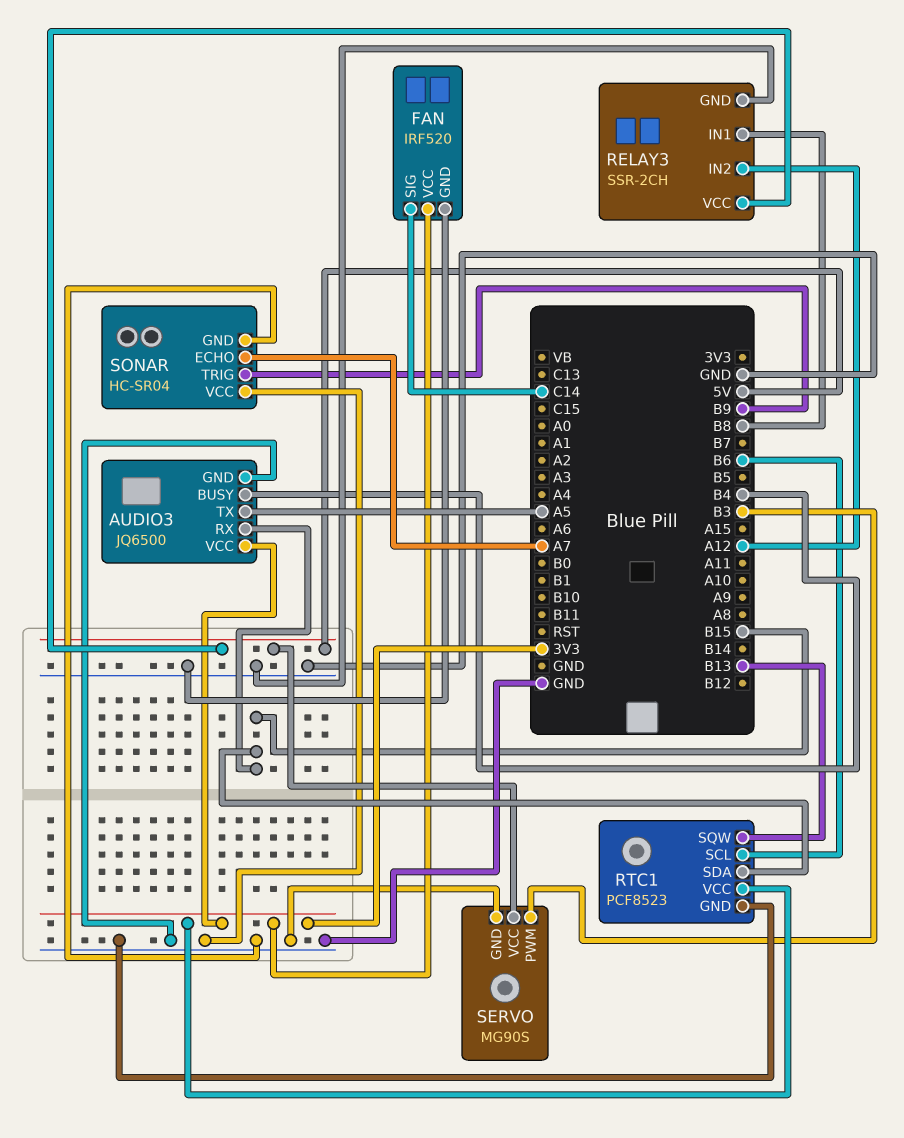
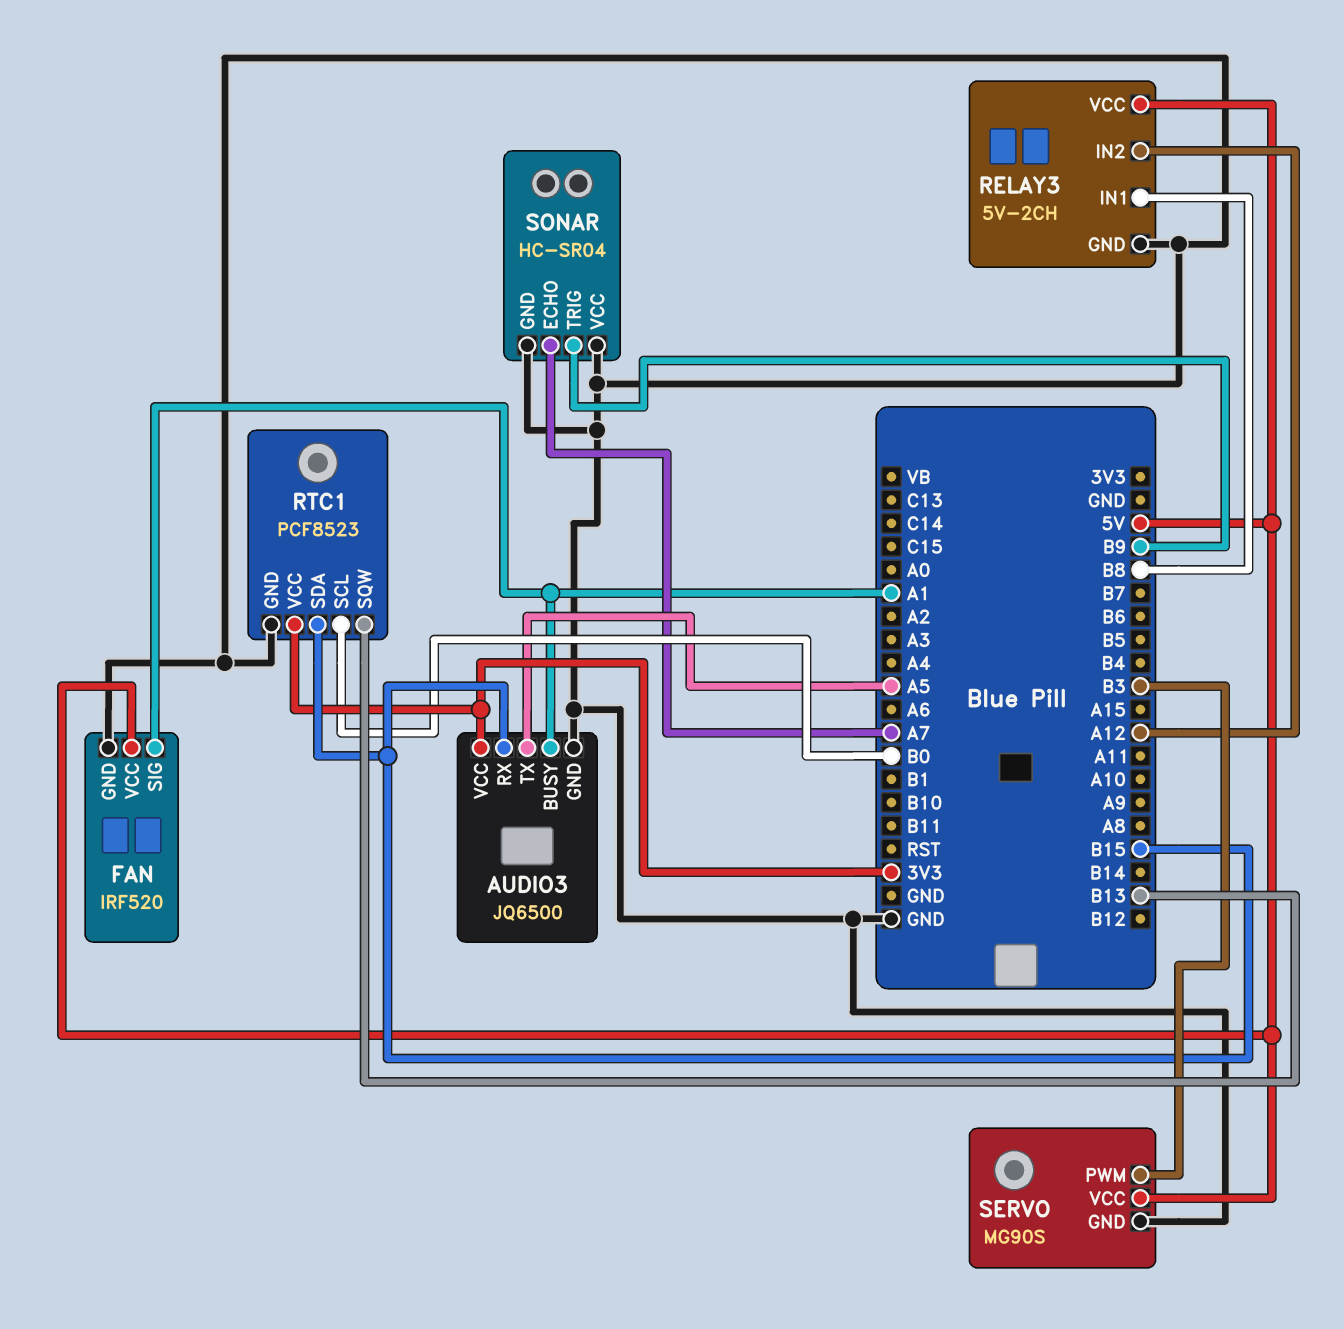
AUDIO3 pin BUSY: B4 -> A1
FAN pin SIG: C14 -> A1
FAN pin VCC: 3V3 -> 5V
RELAY3: SSR-2CH -> 5V-2CH
RTC1 pin SCL: B6 -> B0

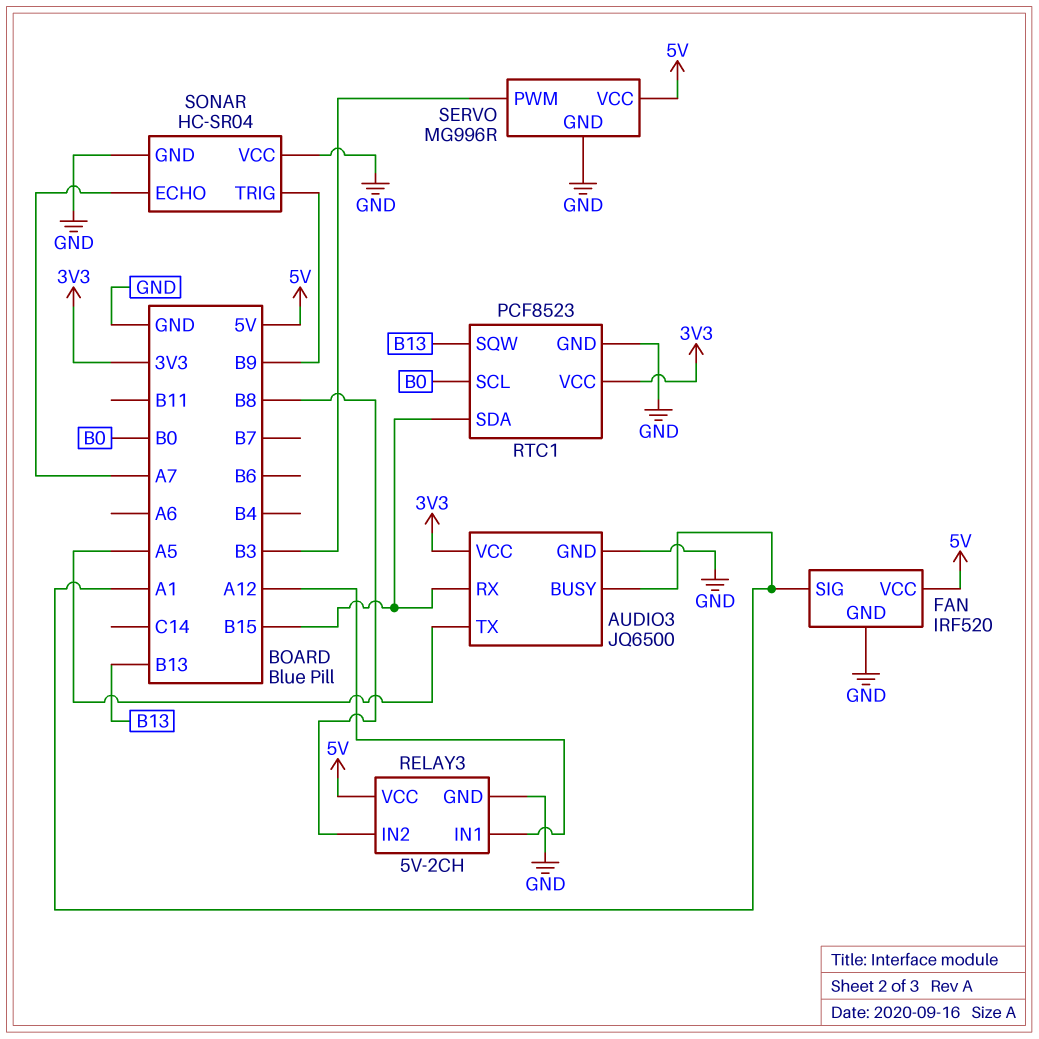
RELAY3 pin IN1: B8 -> A12
RELAY3 pin IN2: A12 -> B8
SERVO: MG90S -> MG996R

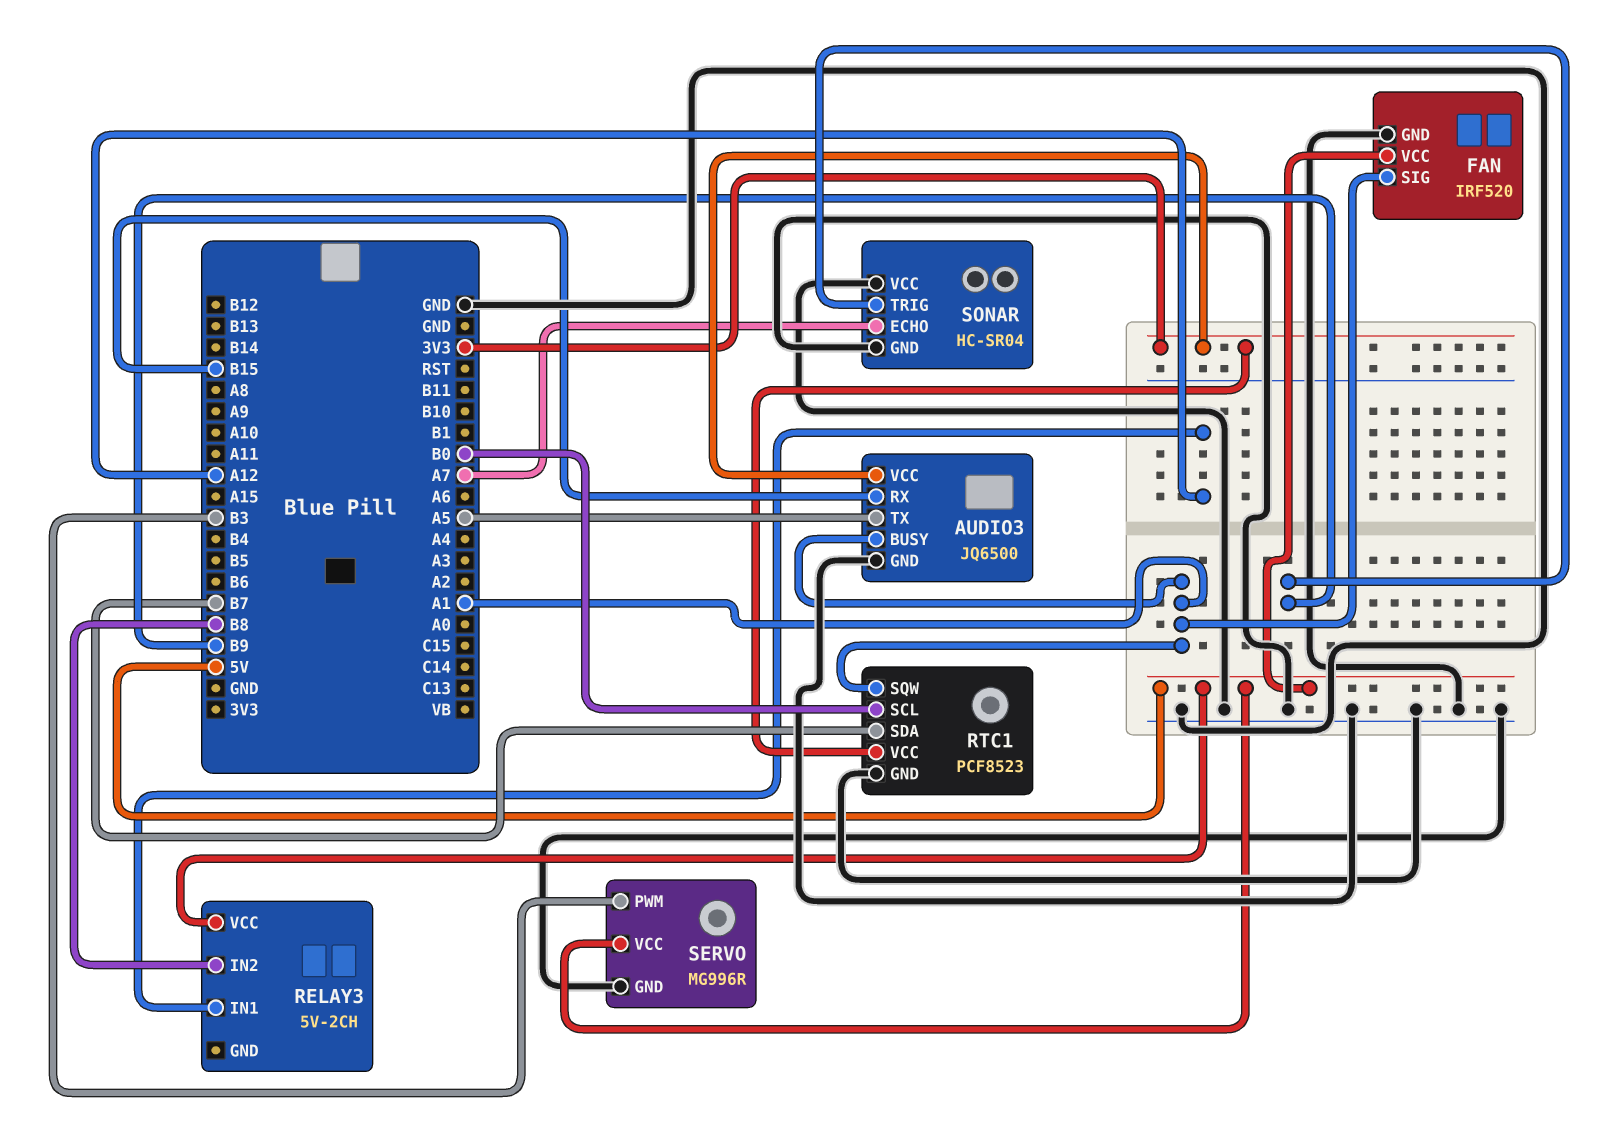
RELAY3 pin GND: GND -> none
RTC1 pin SDA: B15 -> B7
RTC1 pin SQW: B13 -> A1

